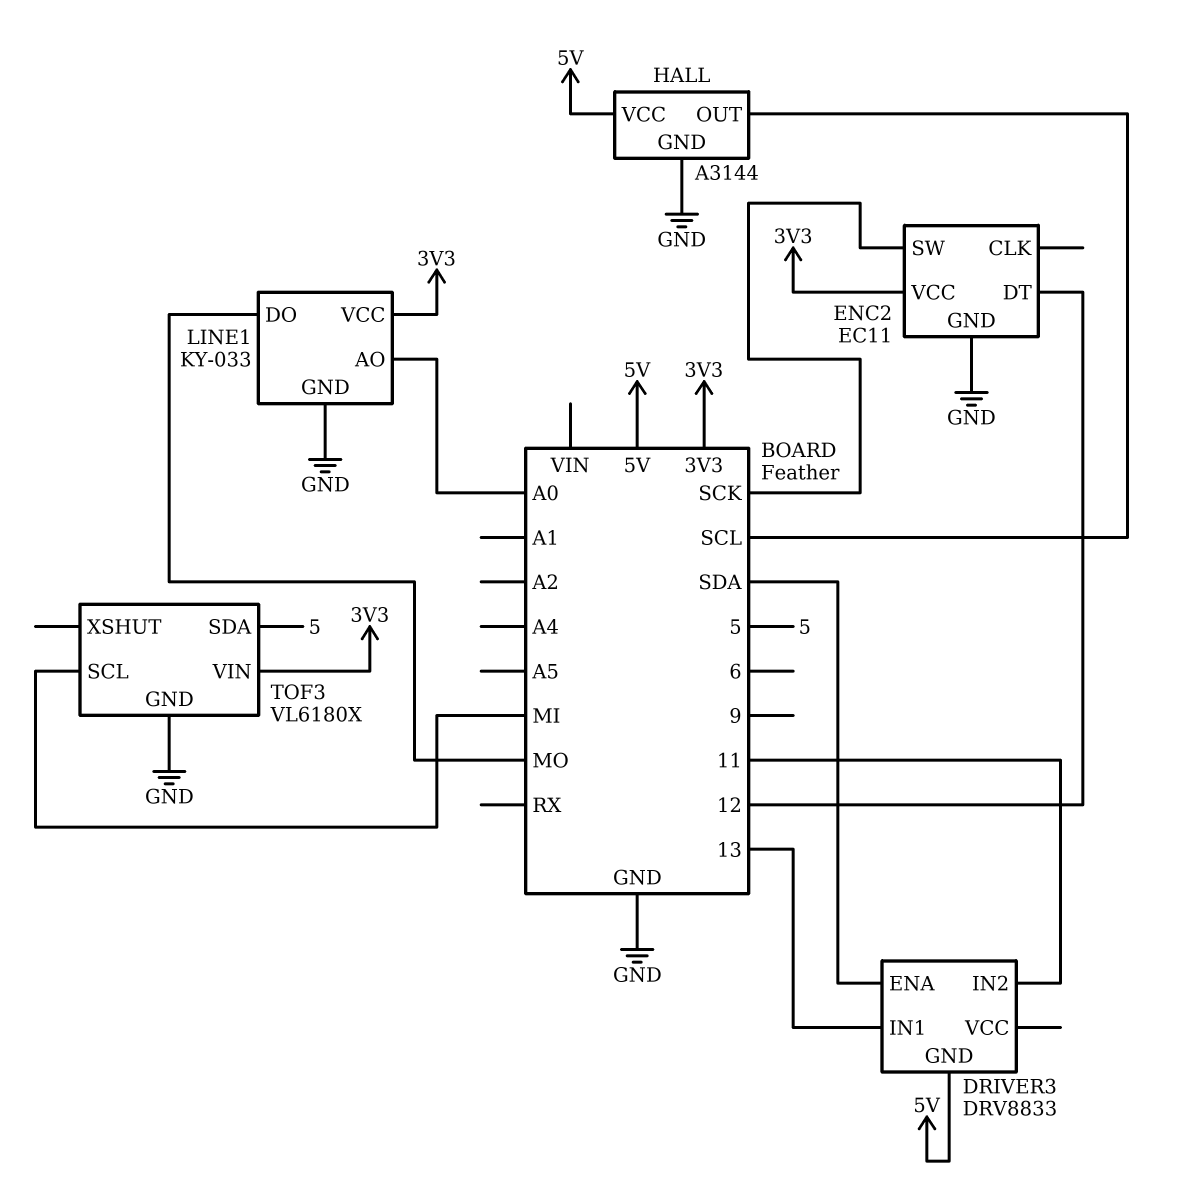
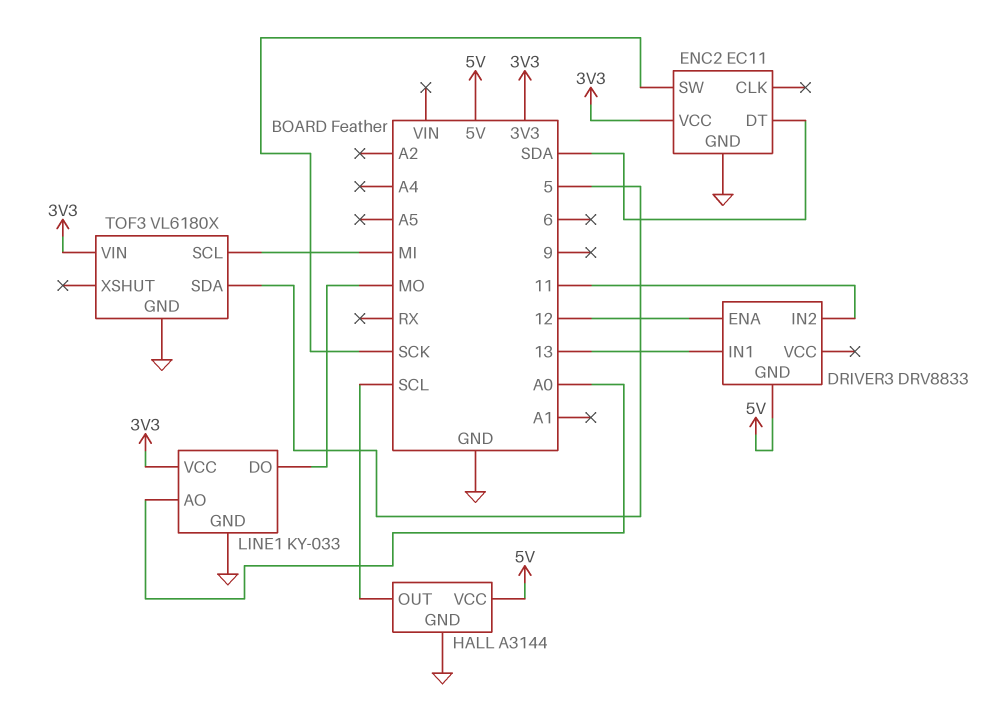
DRIVER3 pin ENA: SDA -> 12
ENC2 pin DT: 12 -> SDA

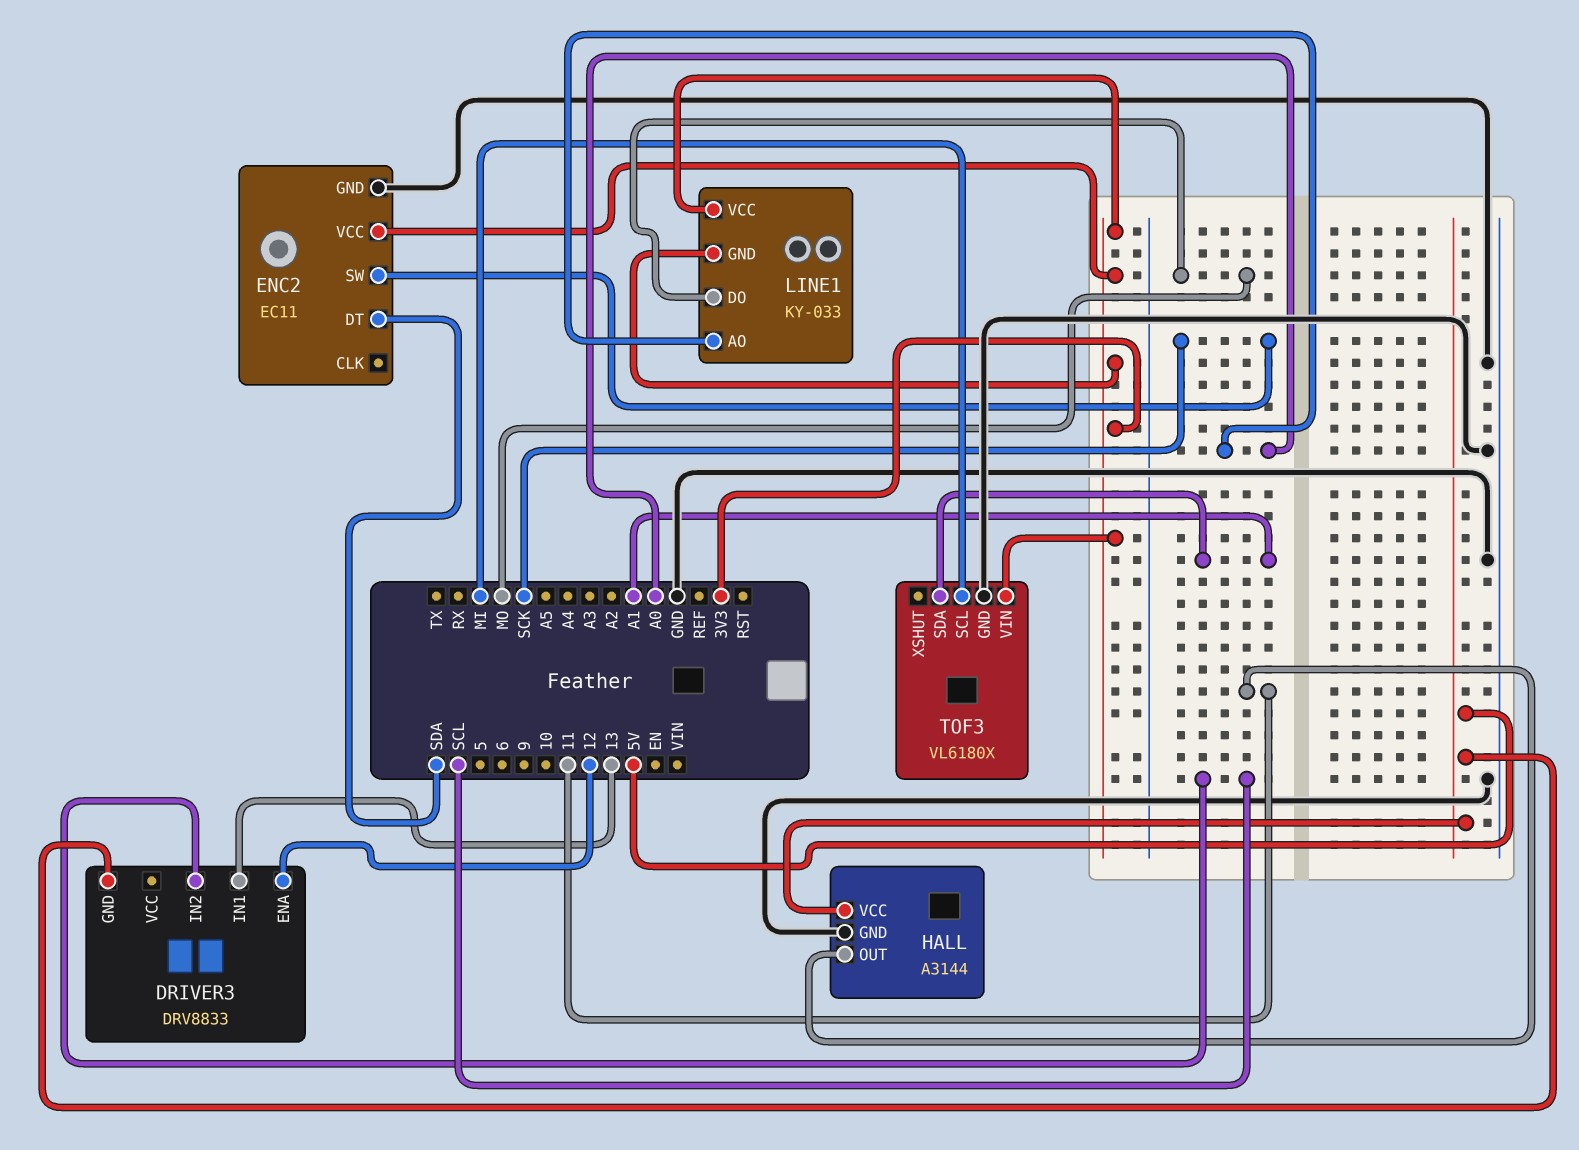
DRIVER3 pin IN2: 11 -> SCL
HALL pin OUT: SCL -> 11
LINE1 pin GND: GND -> 3V3
TOF3 pin SDA: 5 -> A1

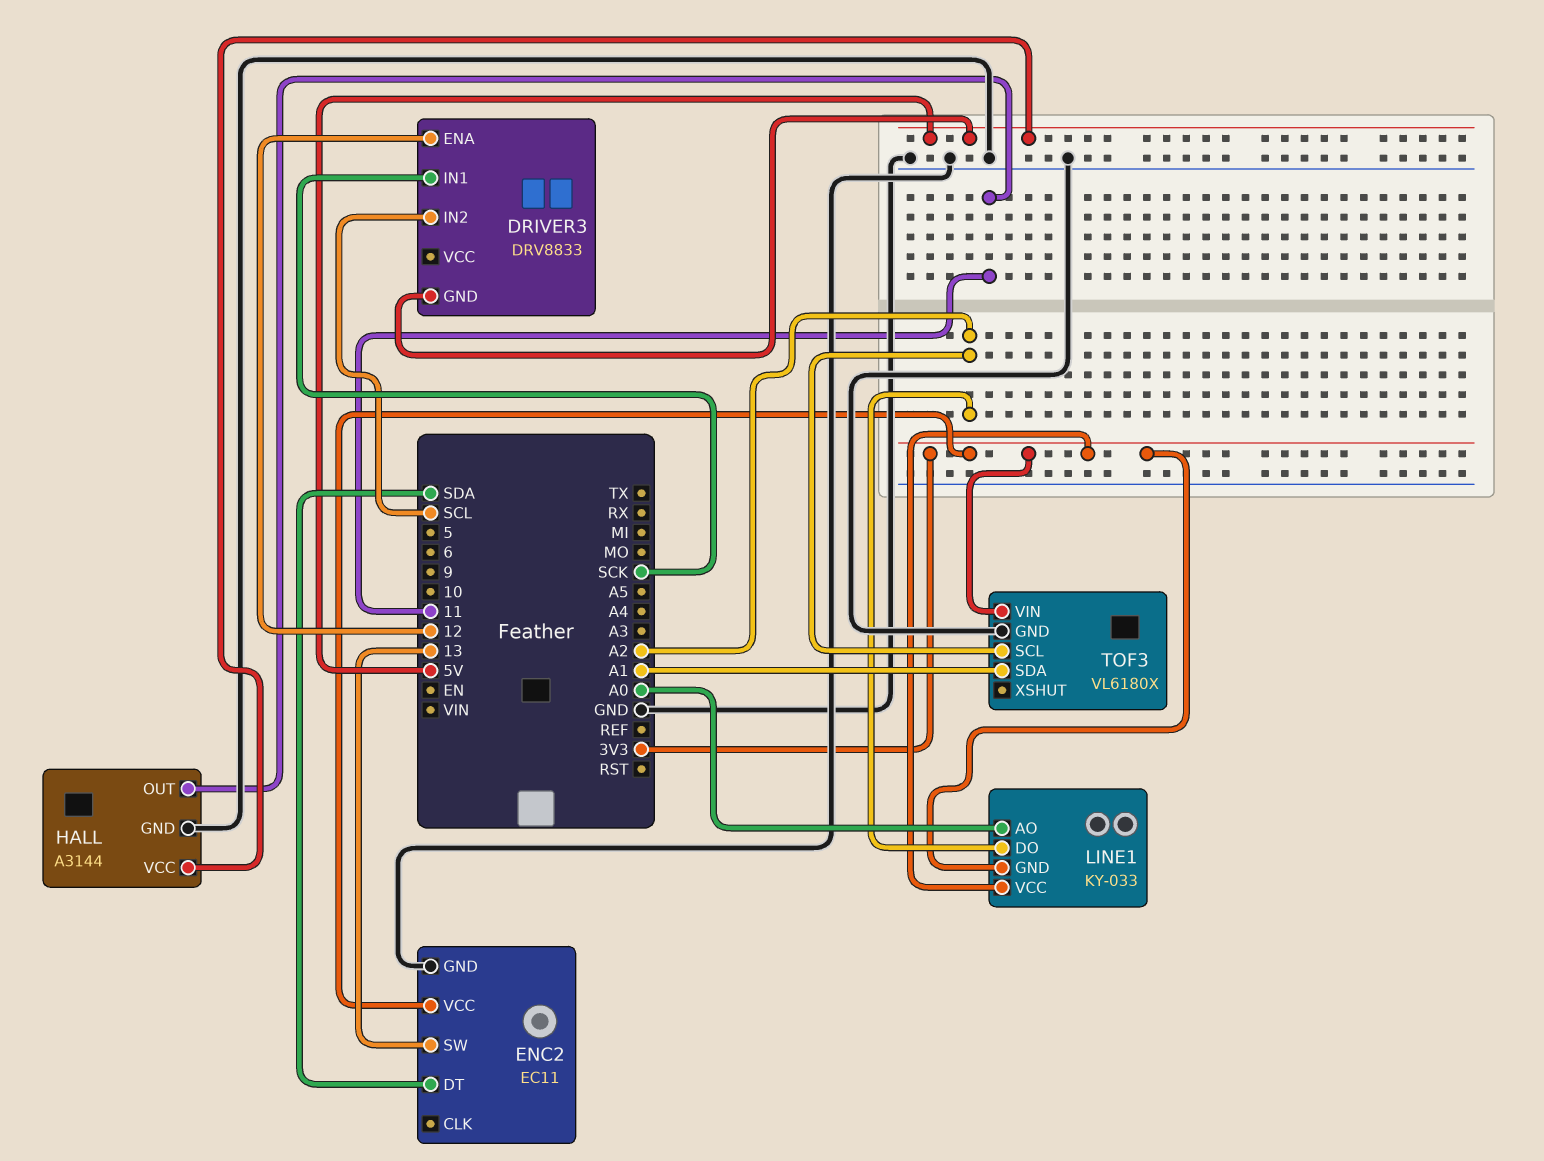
DRIVER3 pin IN1: 13 -> SCK
ENC2 pin SW: SCK -> 13
LINE1 pin DO: MO -> A2
TOF3 pin SCL: MI -> A2

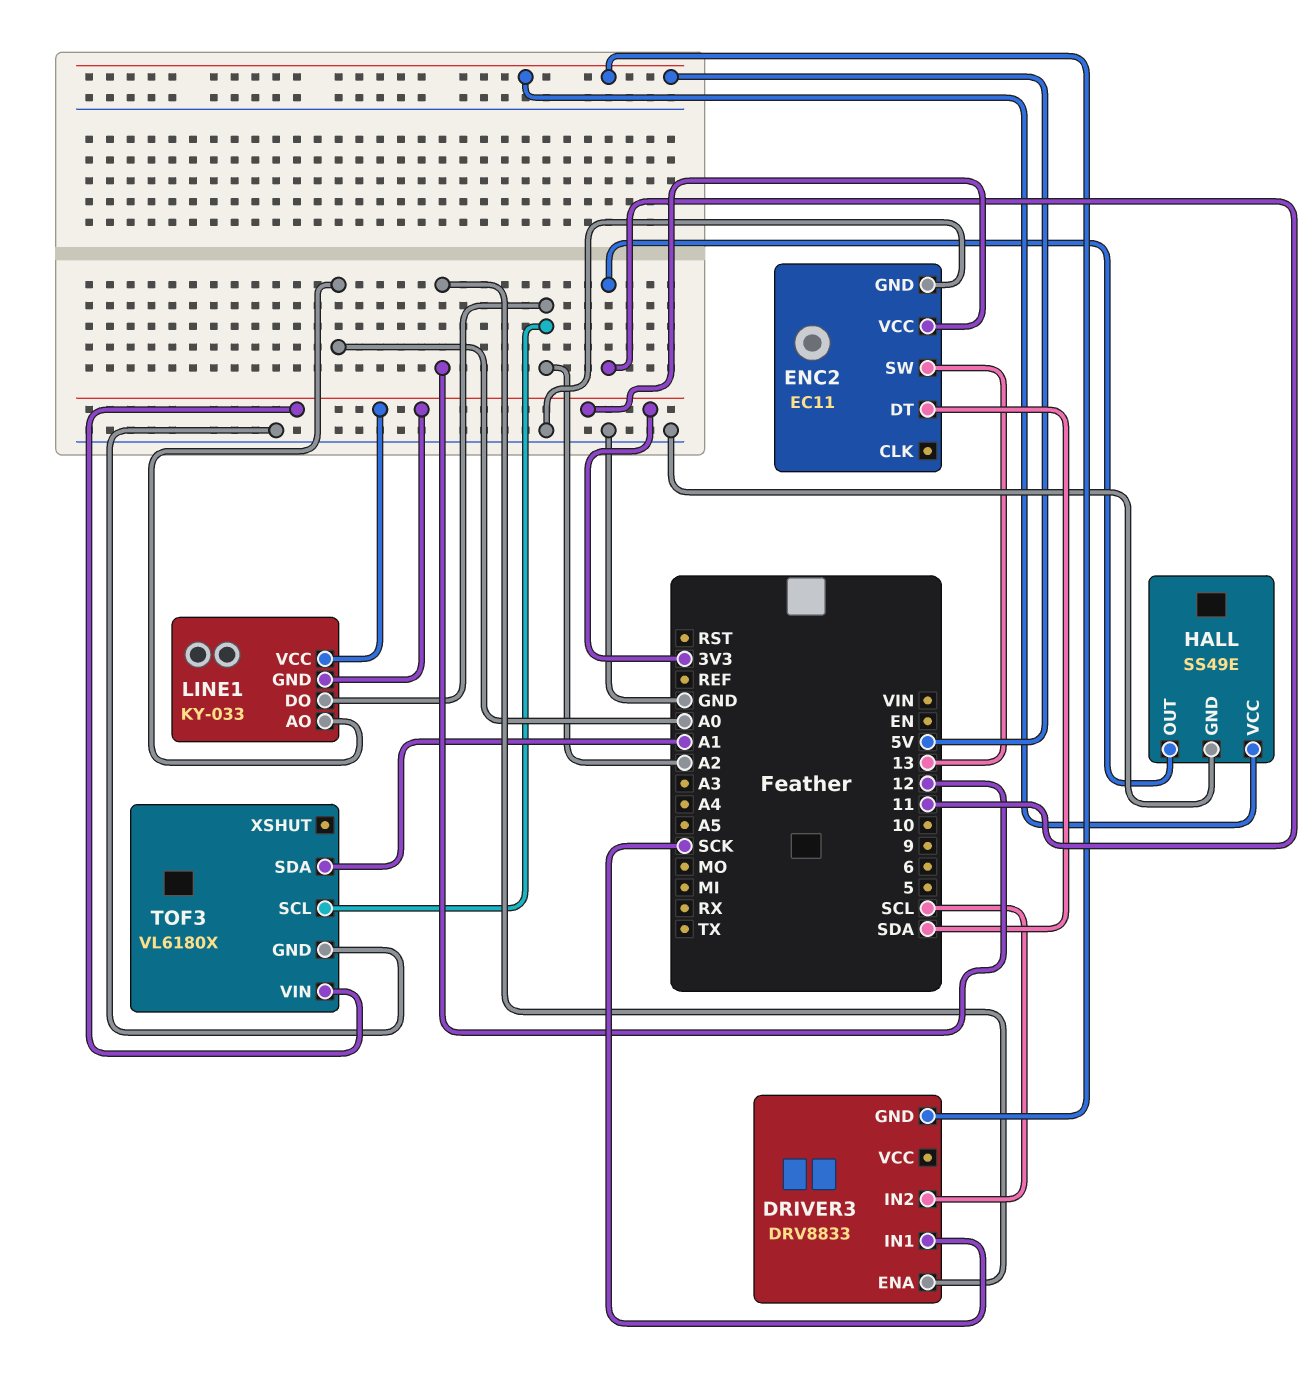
HALL: A3144 -> SS49E

